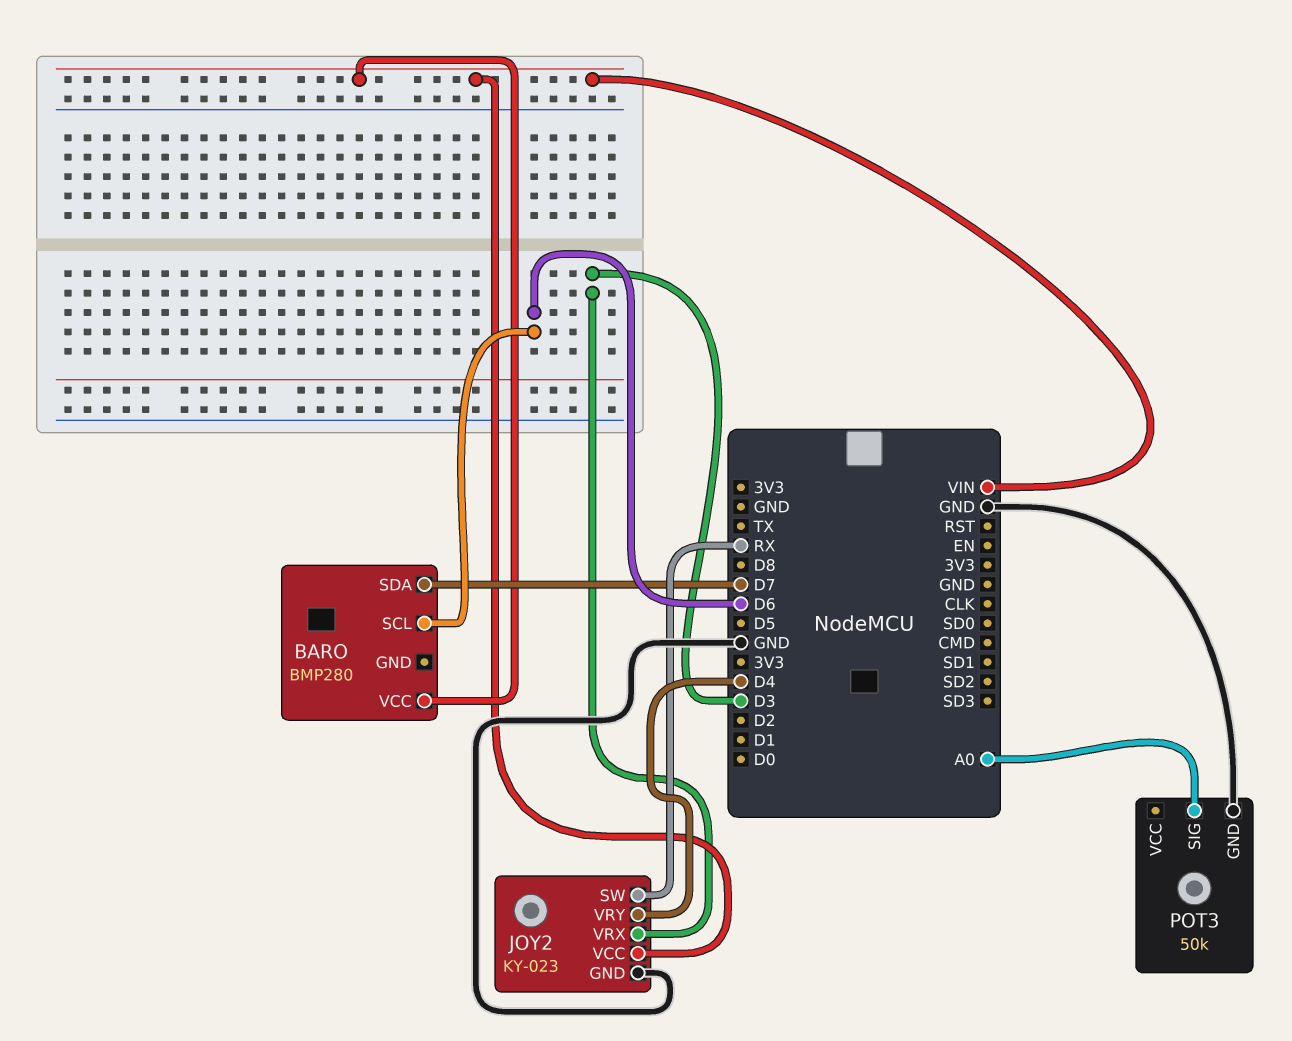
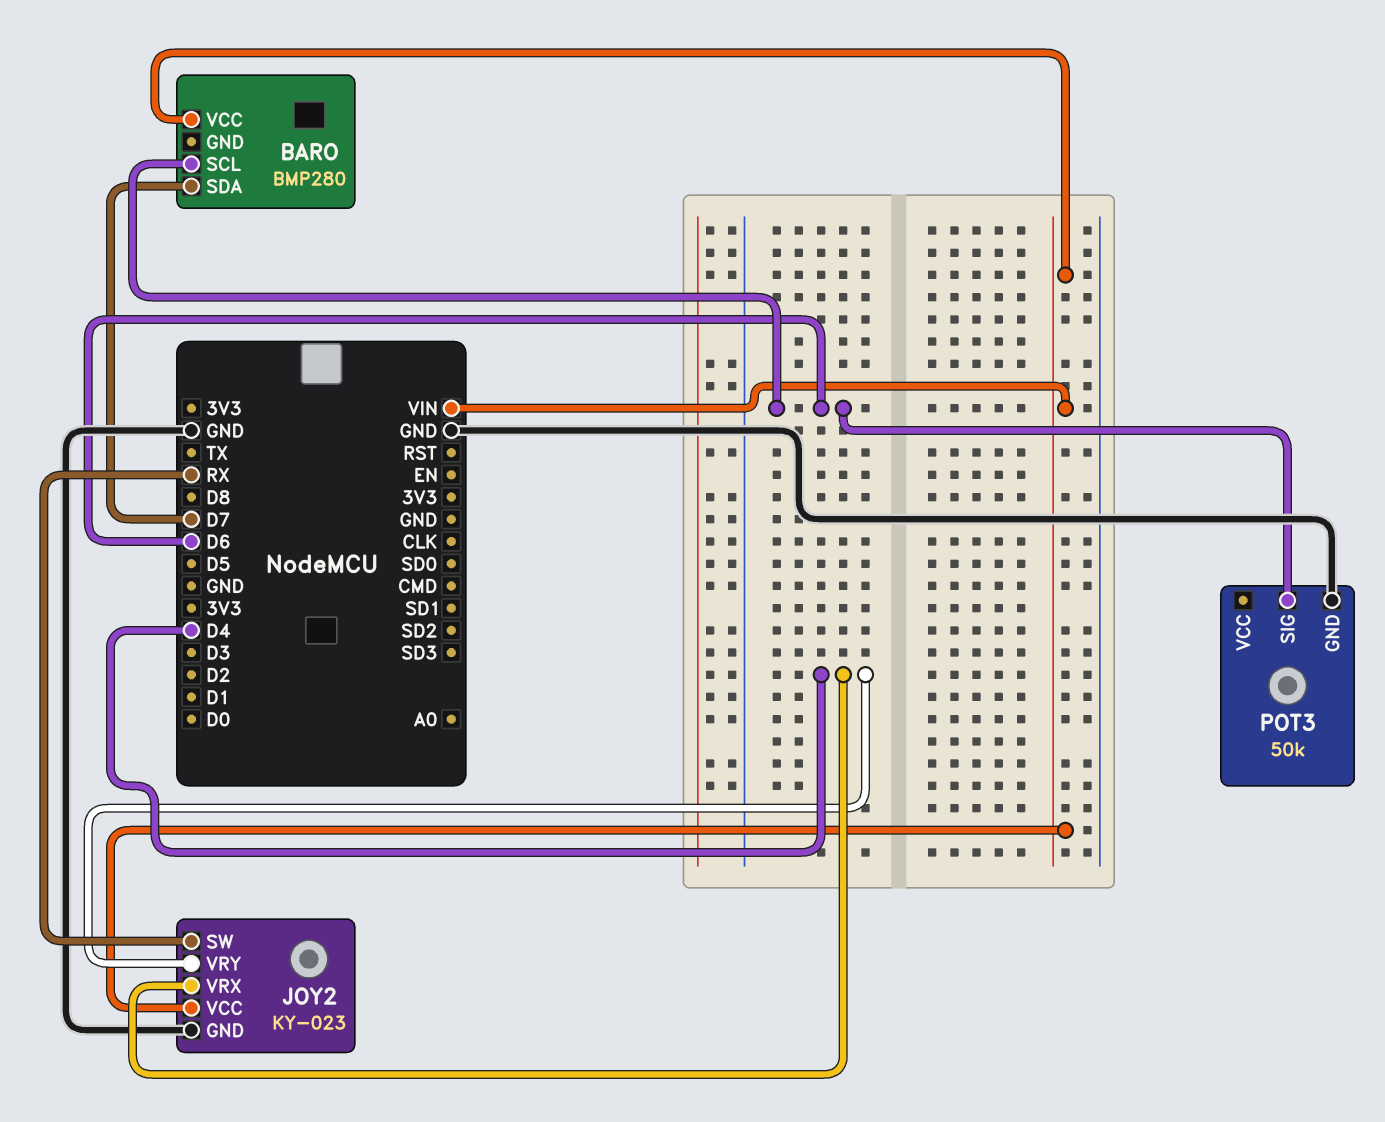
JOY2 pin VRX: D3 -> D4
POT3 pin SIG: A0 -> D6

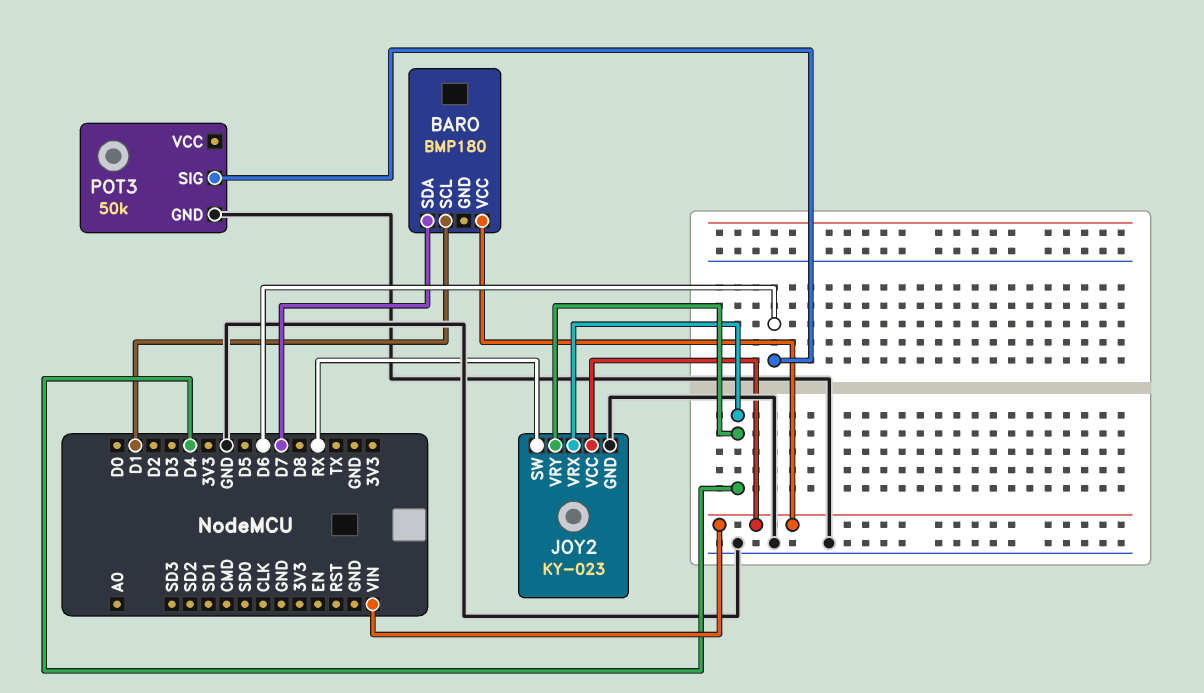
BARO: BMP280 -> BMP180
BARO pin SCL: D6 -> D1

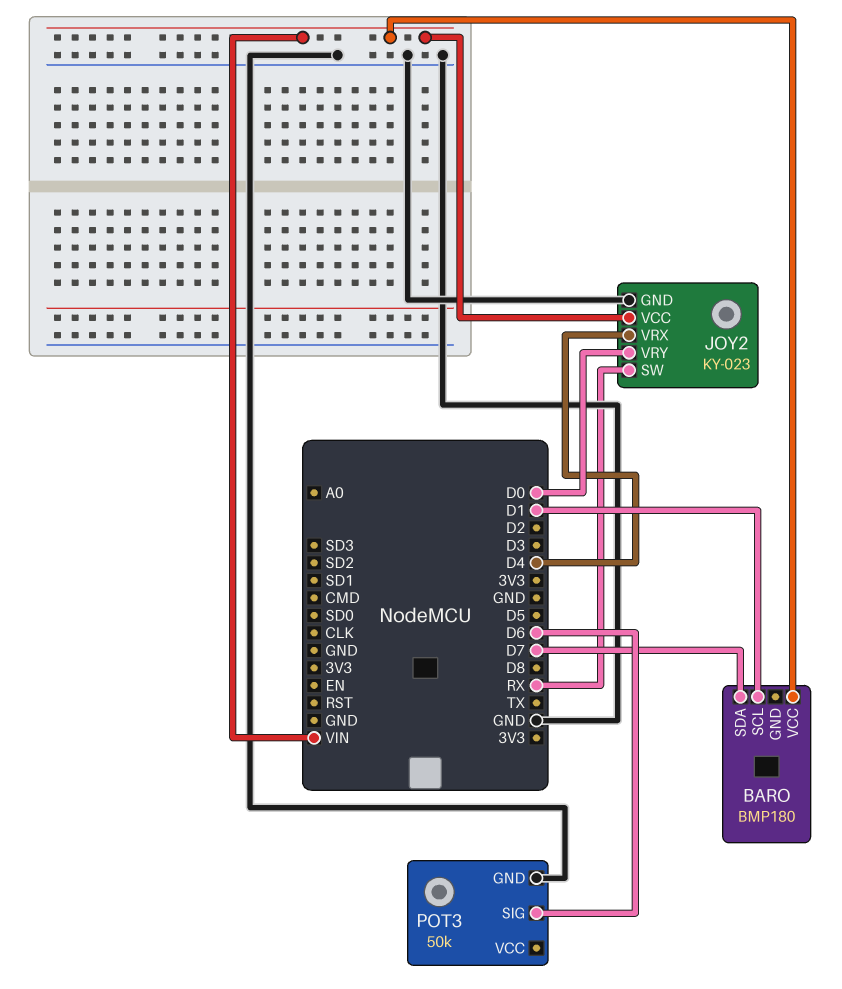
JOY2 pin VRY: D4 -> D0

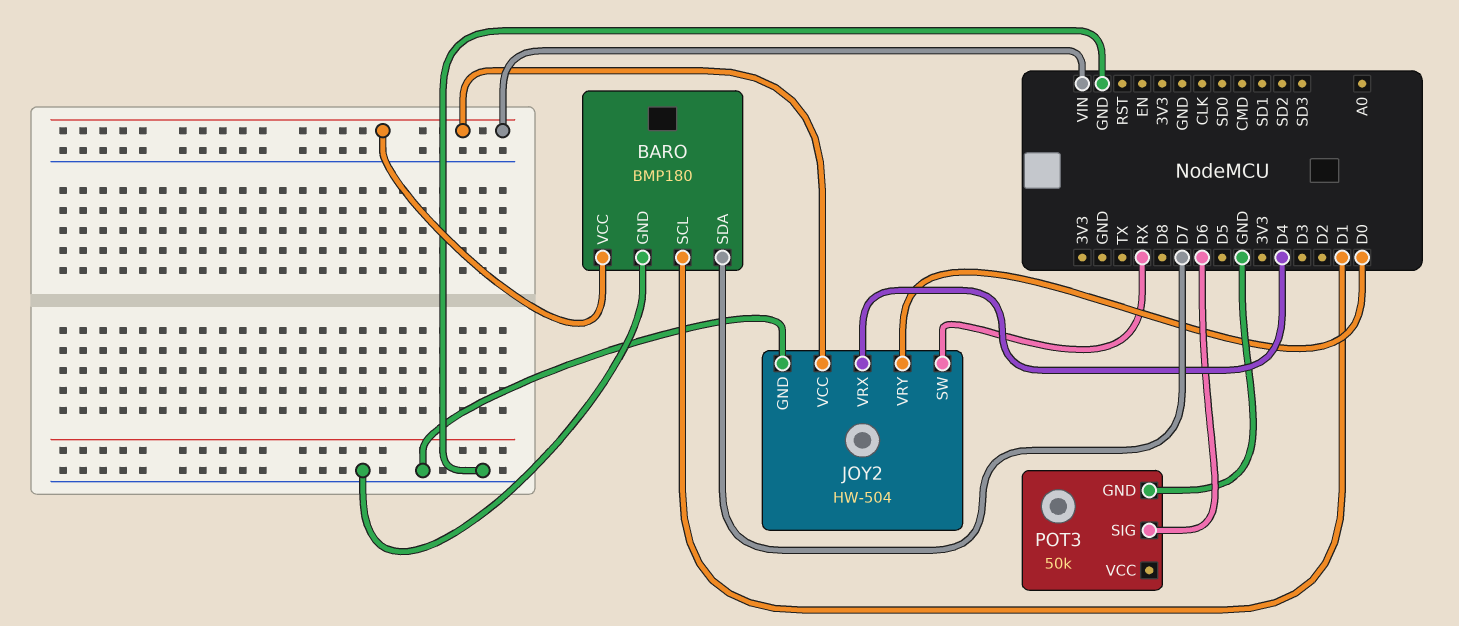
BARO pin GND: none -> GND
JOY2: KY-023 -> HW-504

